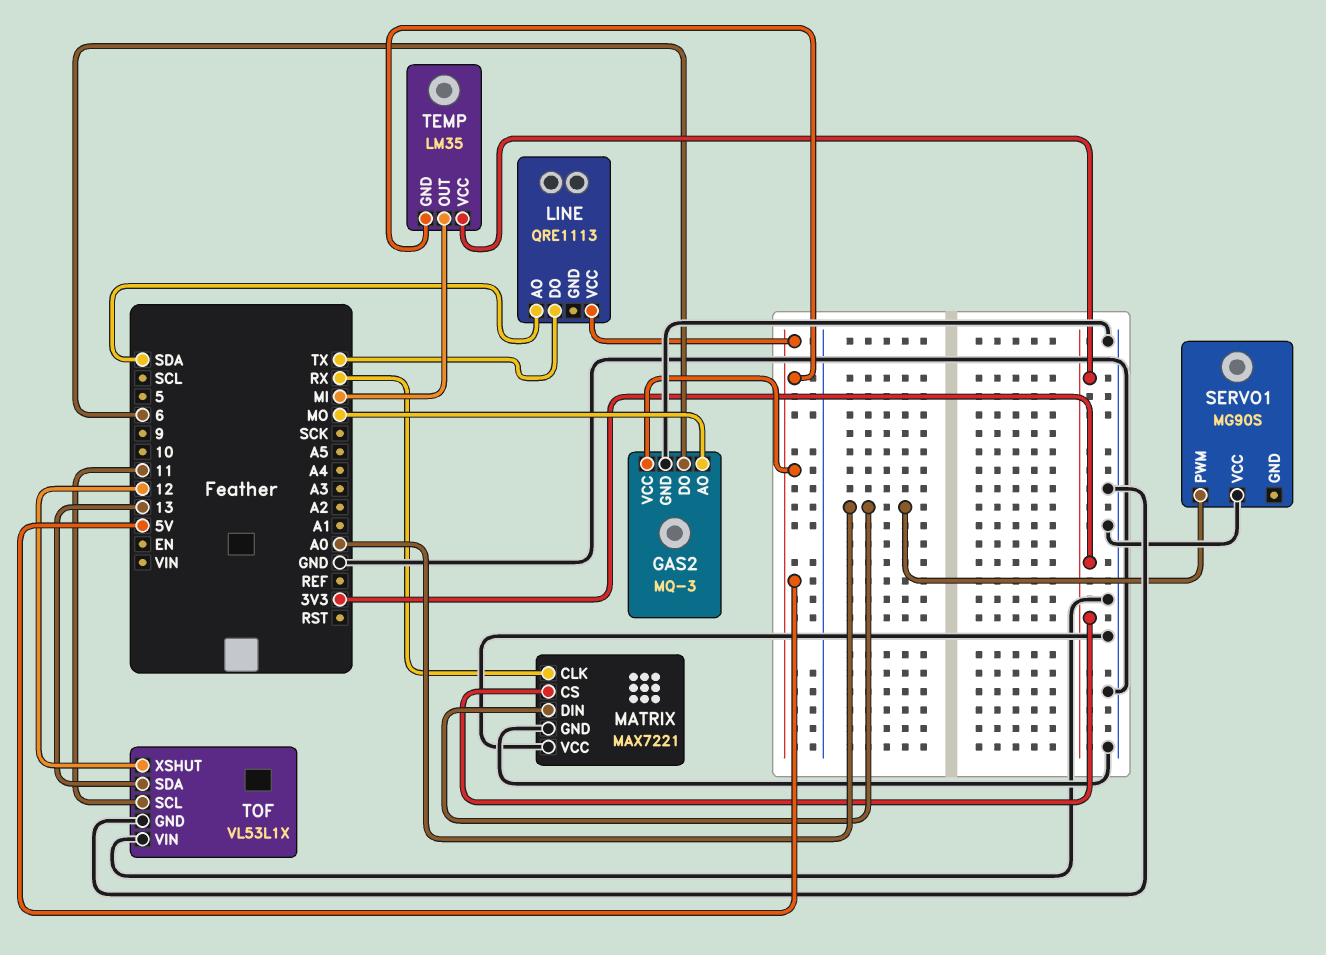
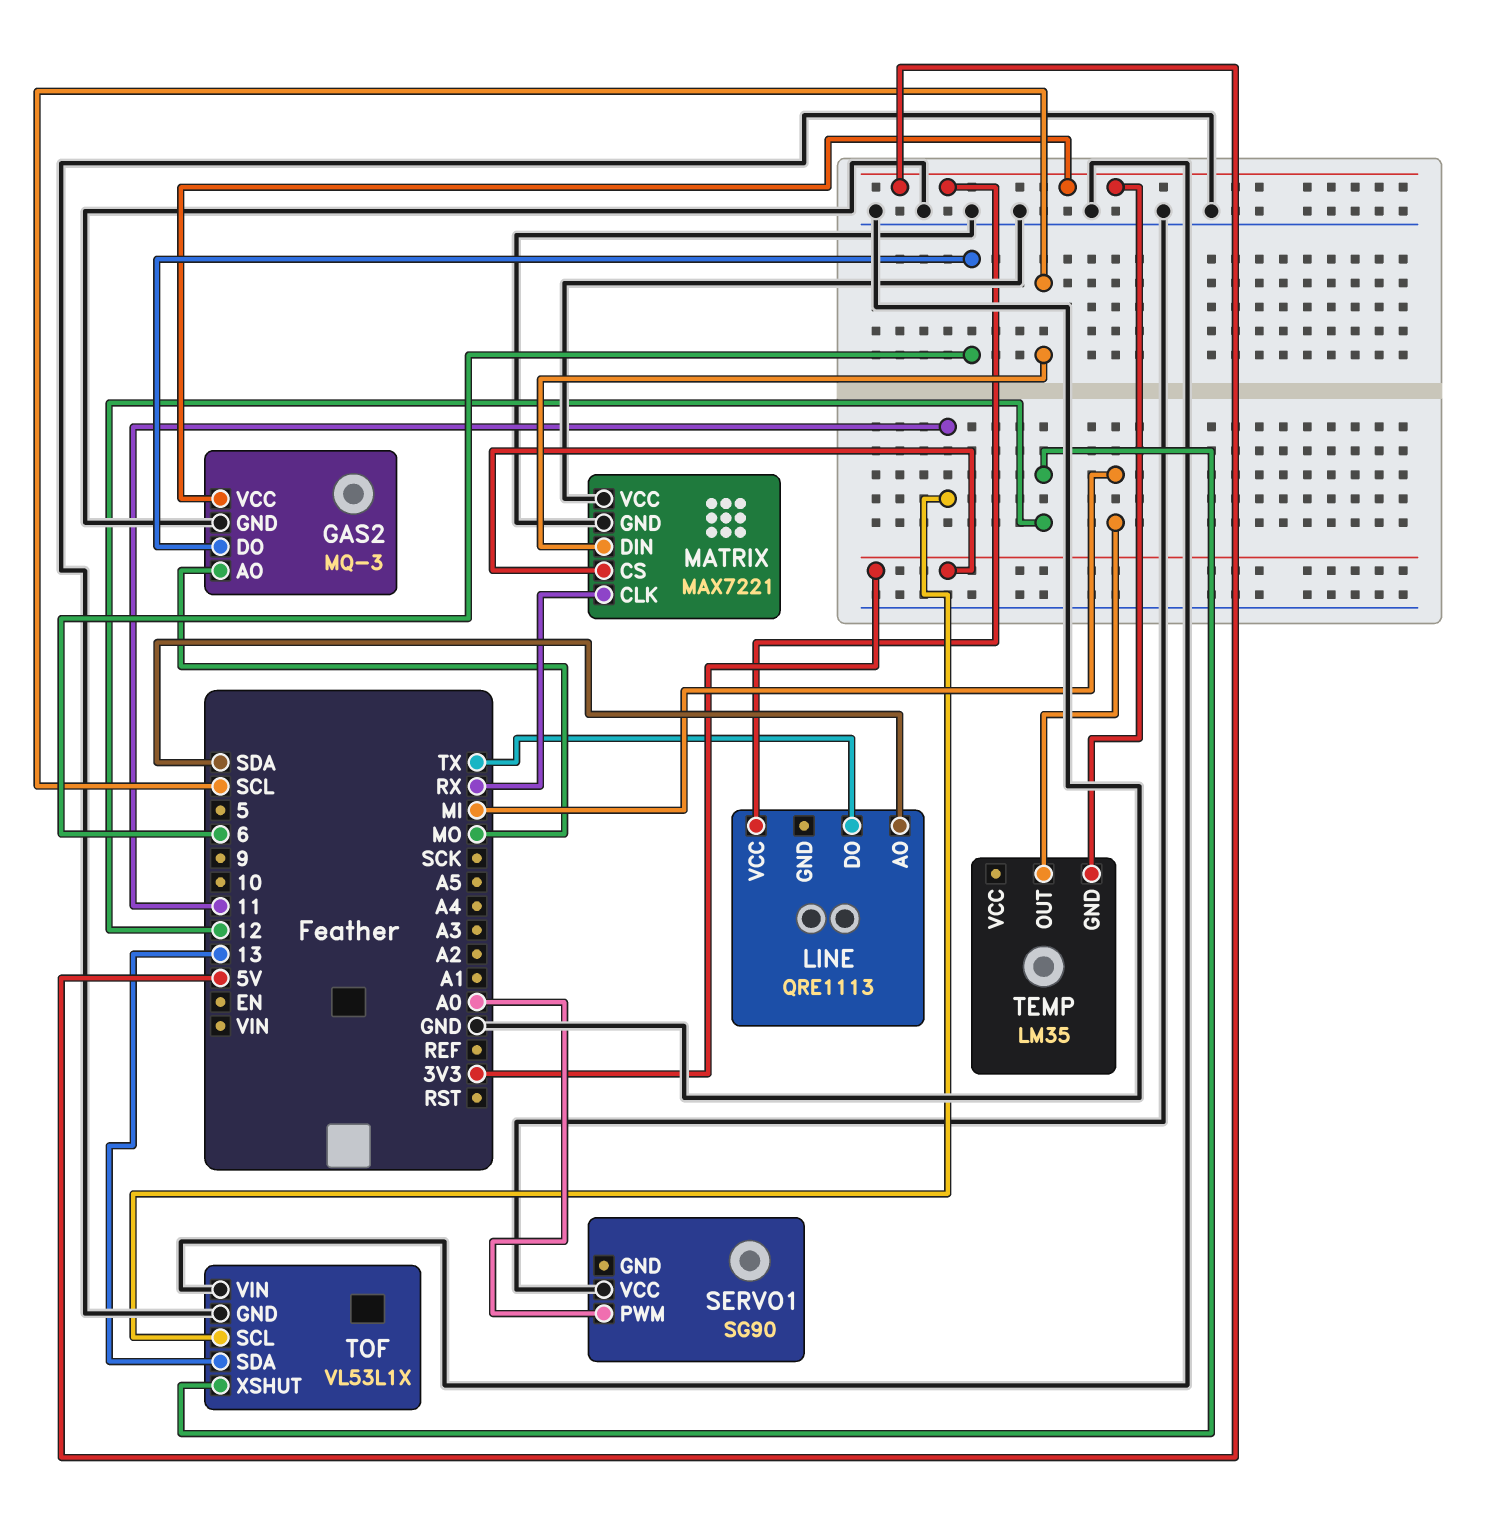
MATRIX pin DIN: A0 -> SCL
SERVO1: MG90S -> SG90
TEMP pin VCC: 3V3 -> none

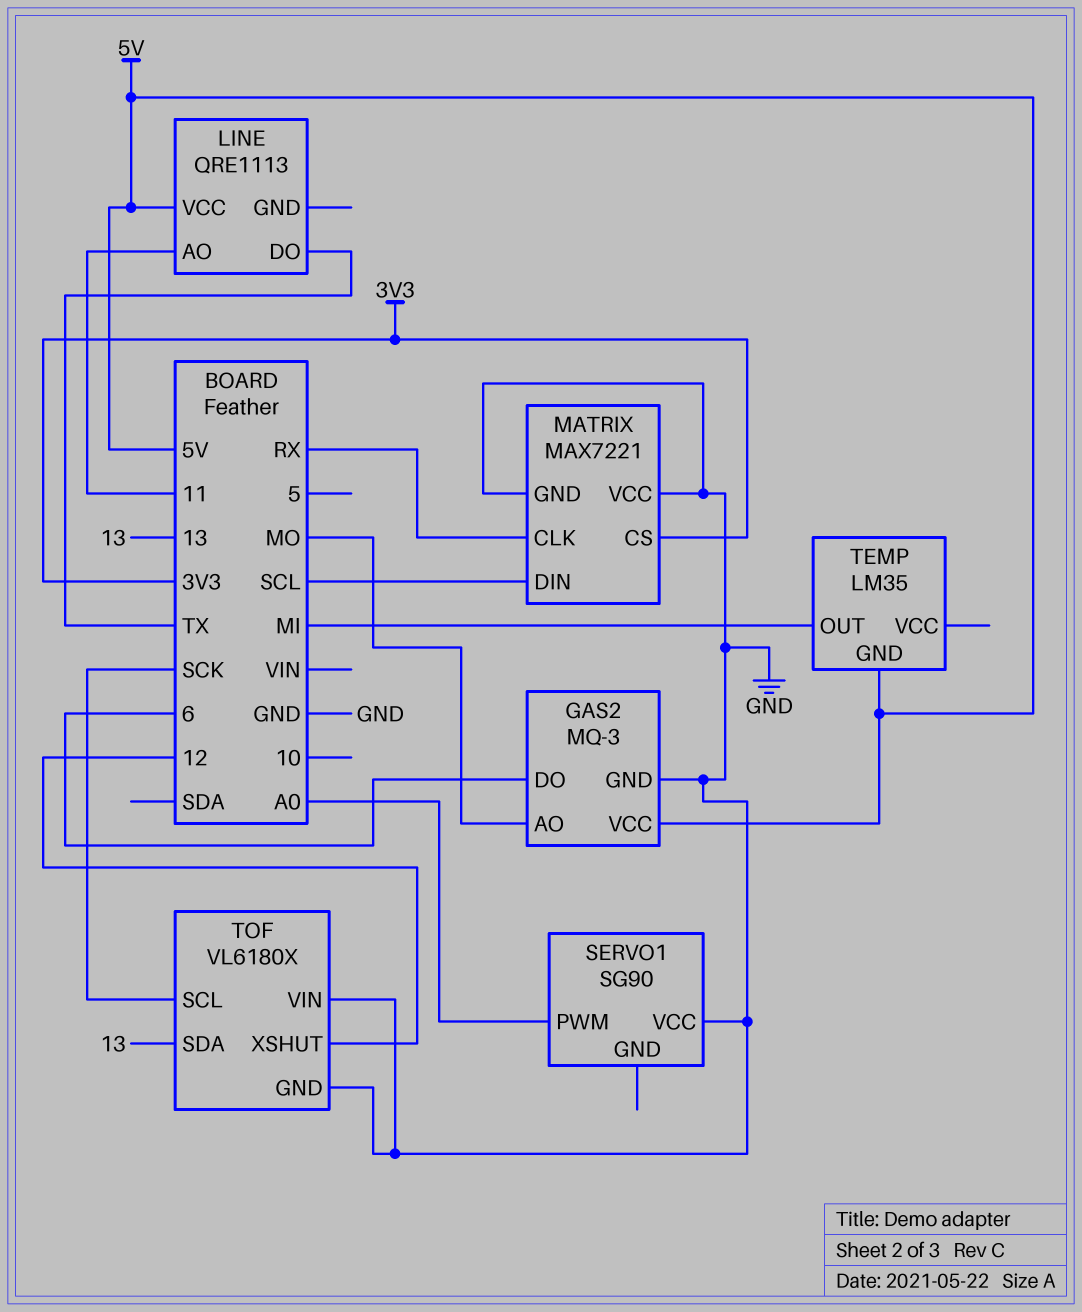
LINE pin AO: SDA -> 11
TOF: VL53L1X -> VL6180X
TOF pin SCL: 11 -> SCK

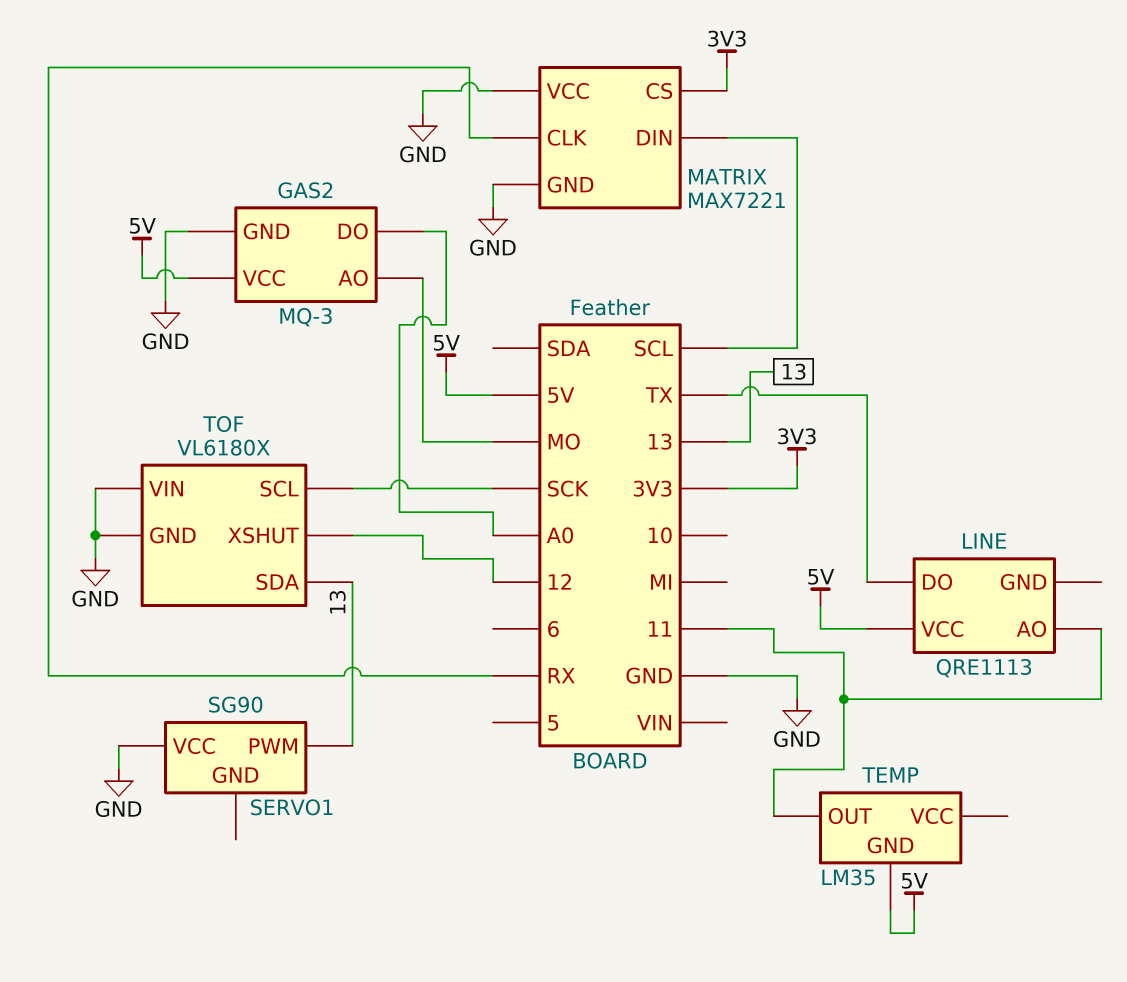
GAS2 pin DO: 6 -> A0
SERVO1 pin PWM: A0 -> 13
TEMP pin OUT: MI -> 11

